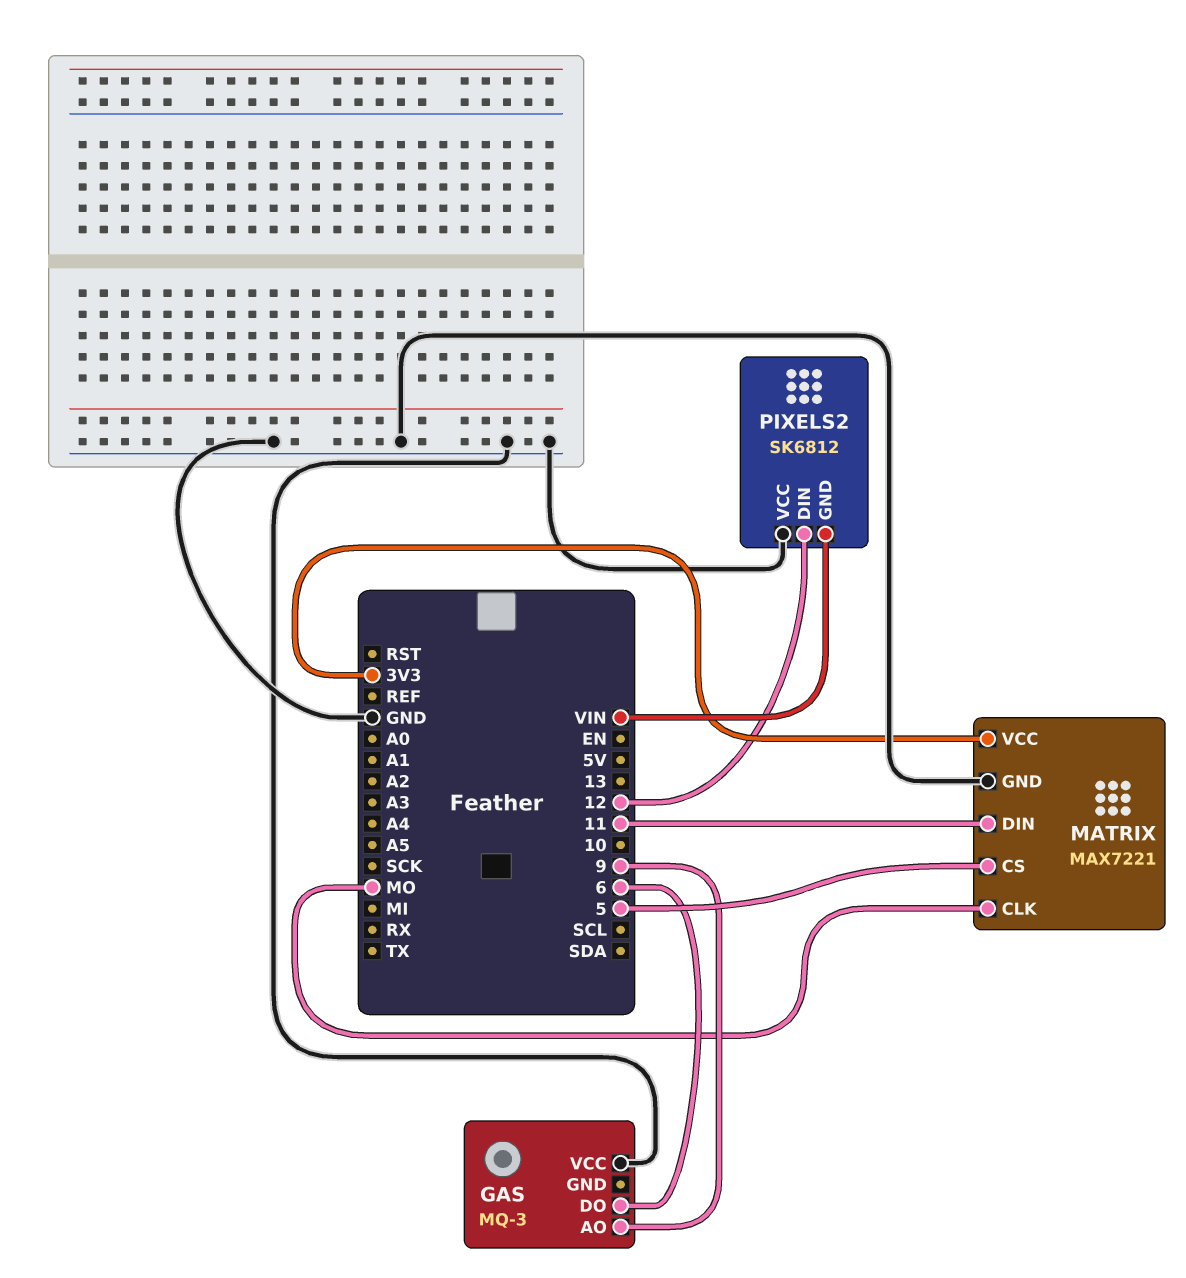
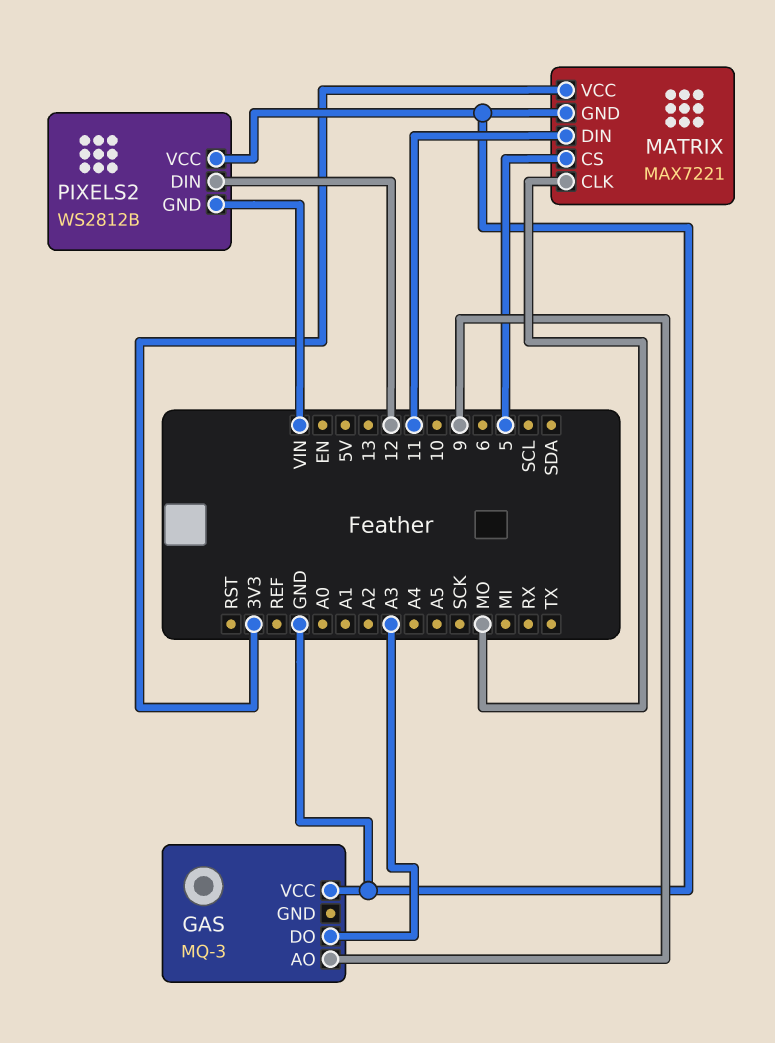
GAS pin DO: 6 -> A3
PIXELS2: SK6812 -> WS2812B

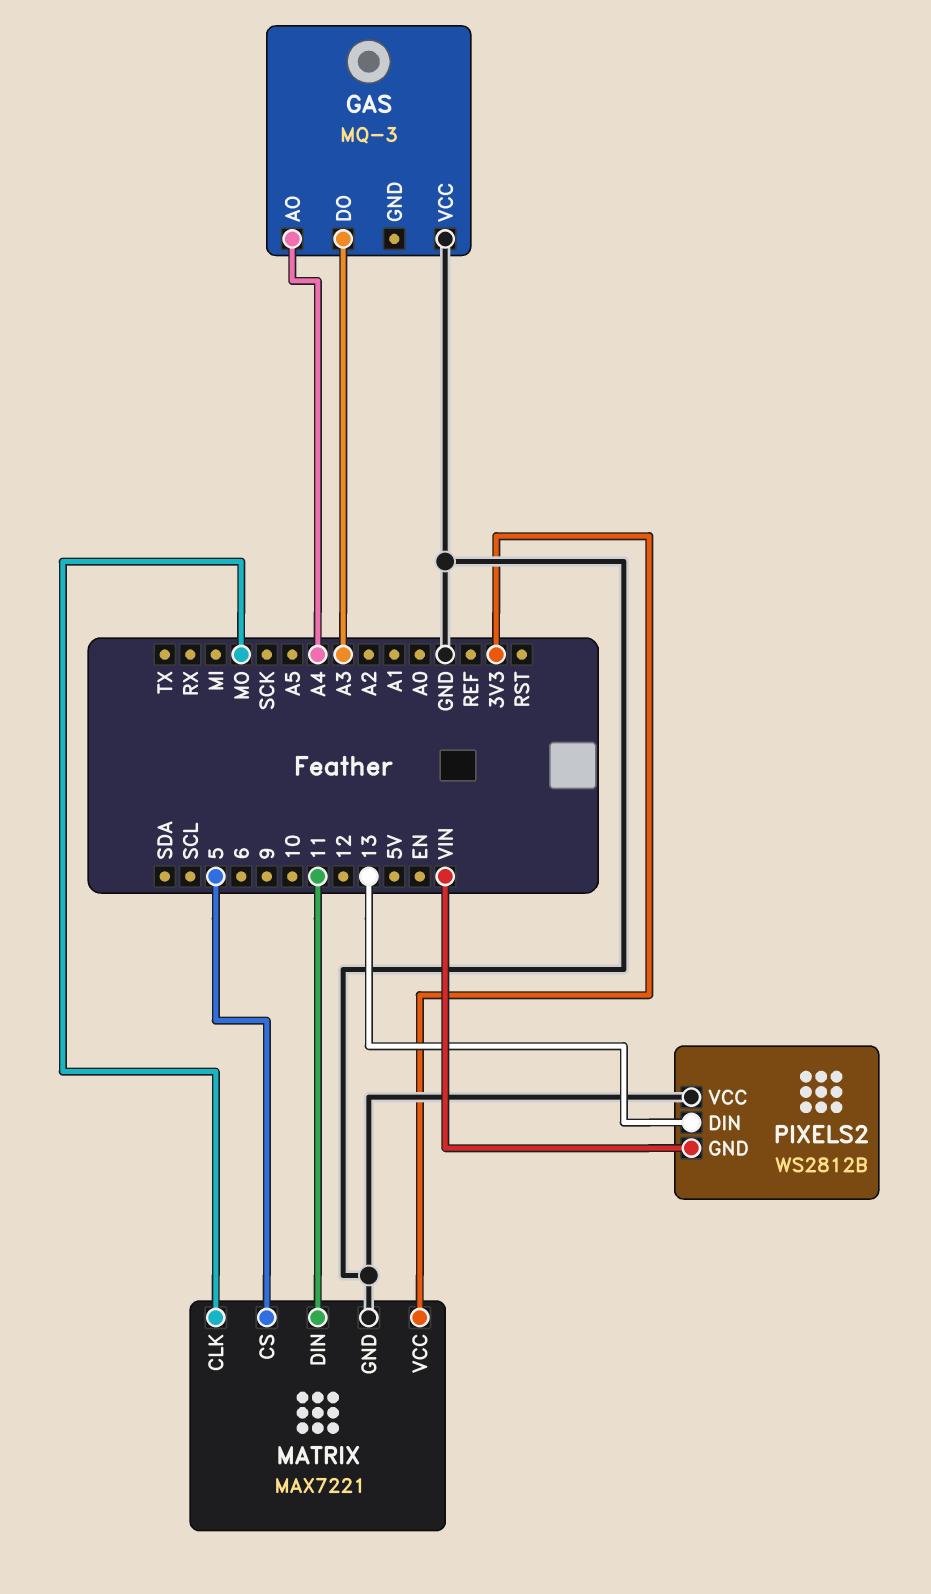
GAS pin AO: 9 -> A4
PIXELS2 pin DIN: 12 -> 13

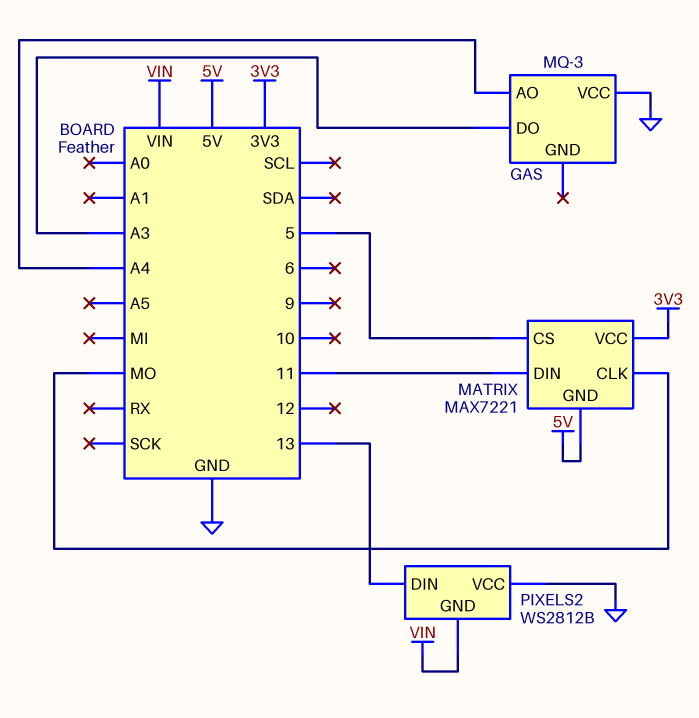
MATRIX pin GND: GND -> 5V

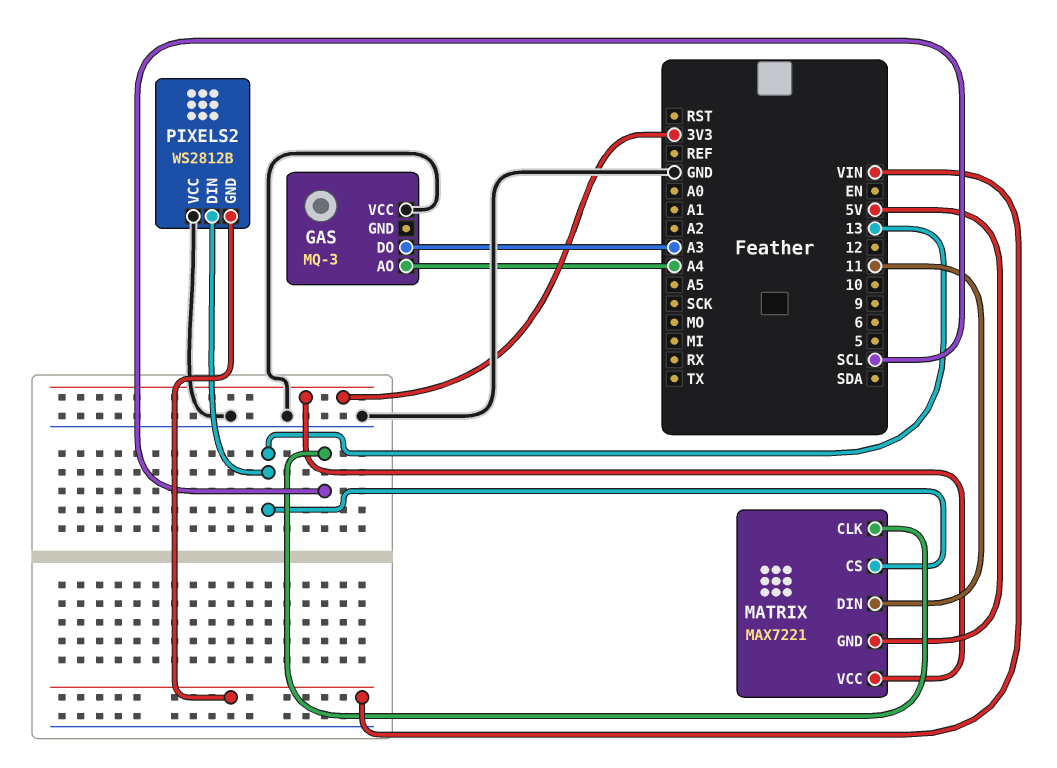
MATRIX pin CLK: MO -> SCL
MATRIX pin CS: 5 -> 13

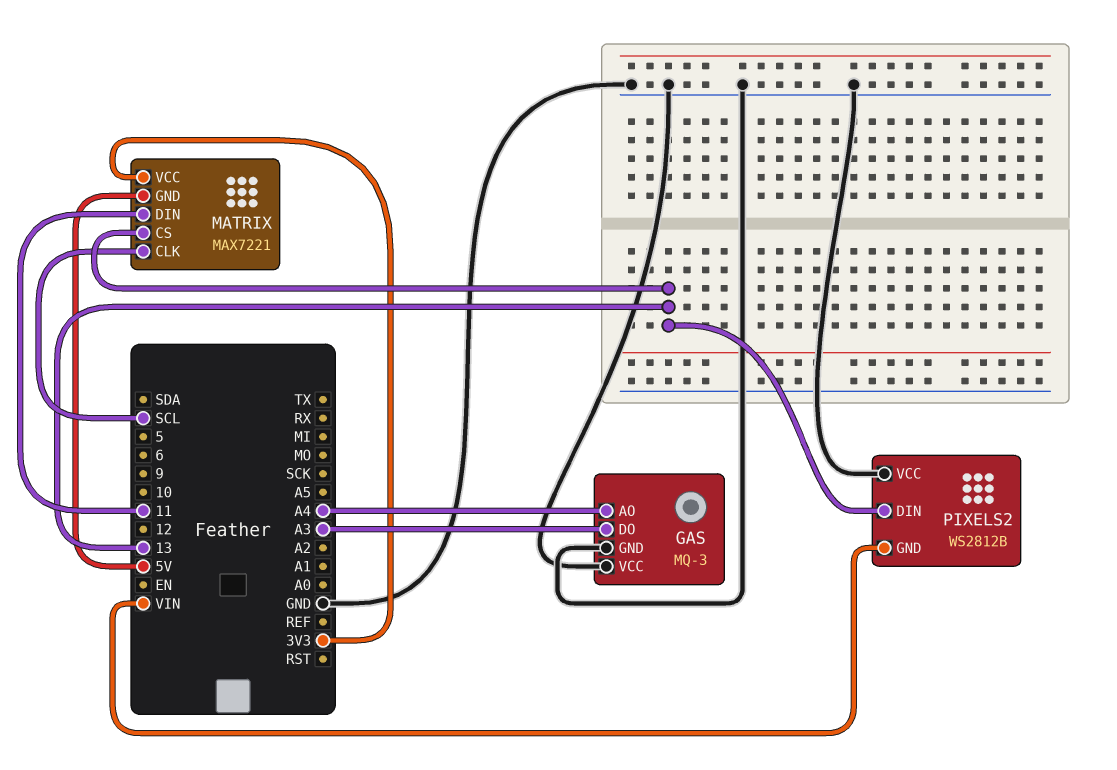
GAS pin GND: none -> GND

